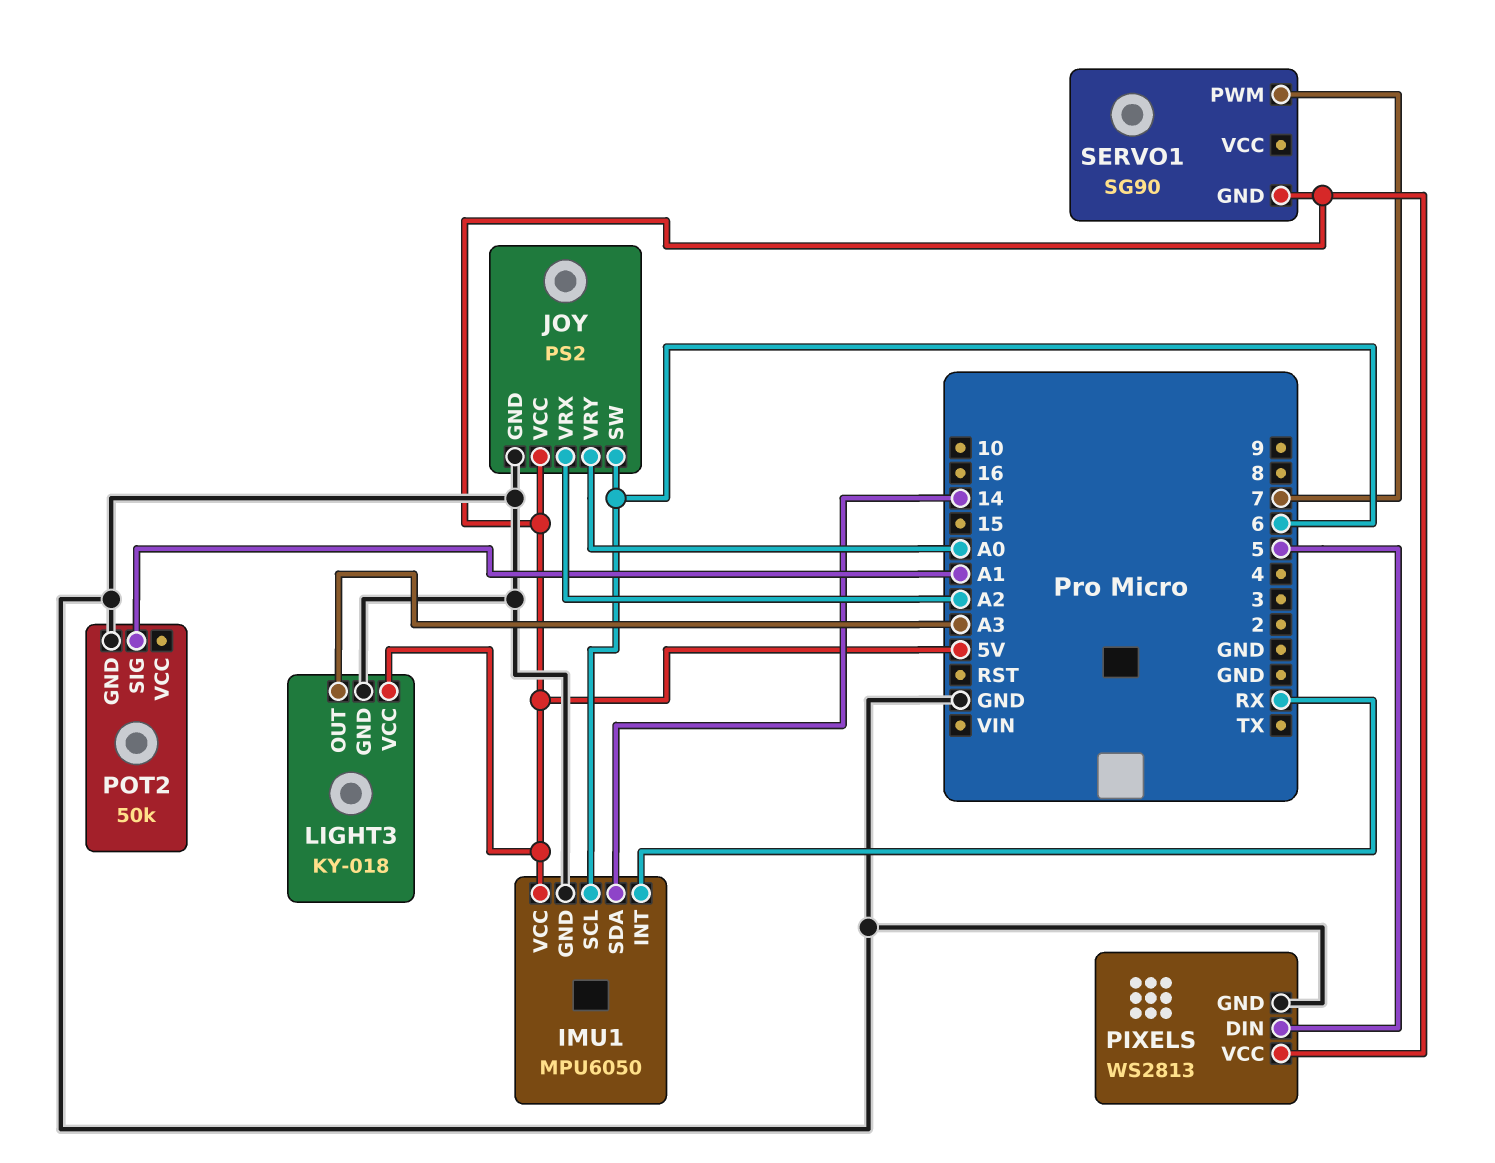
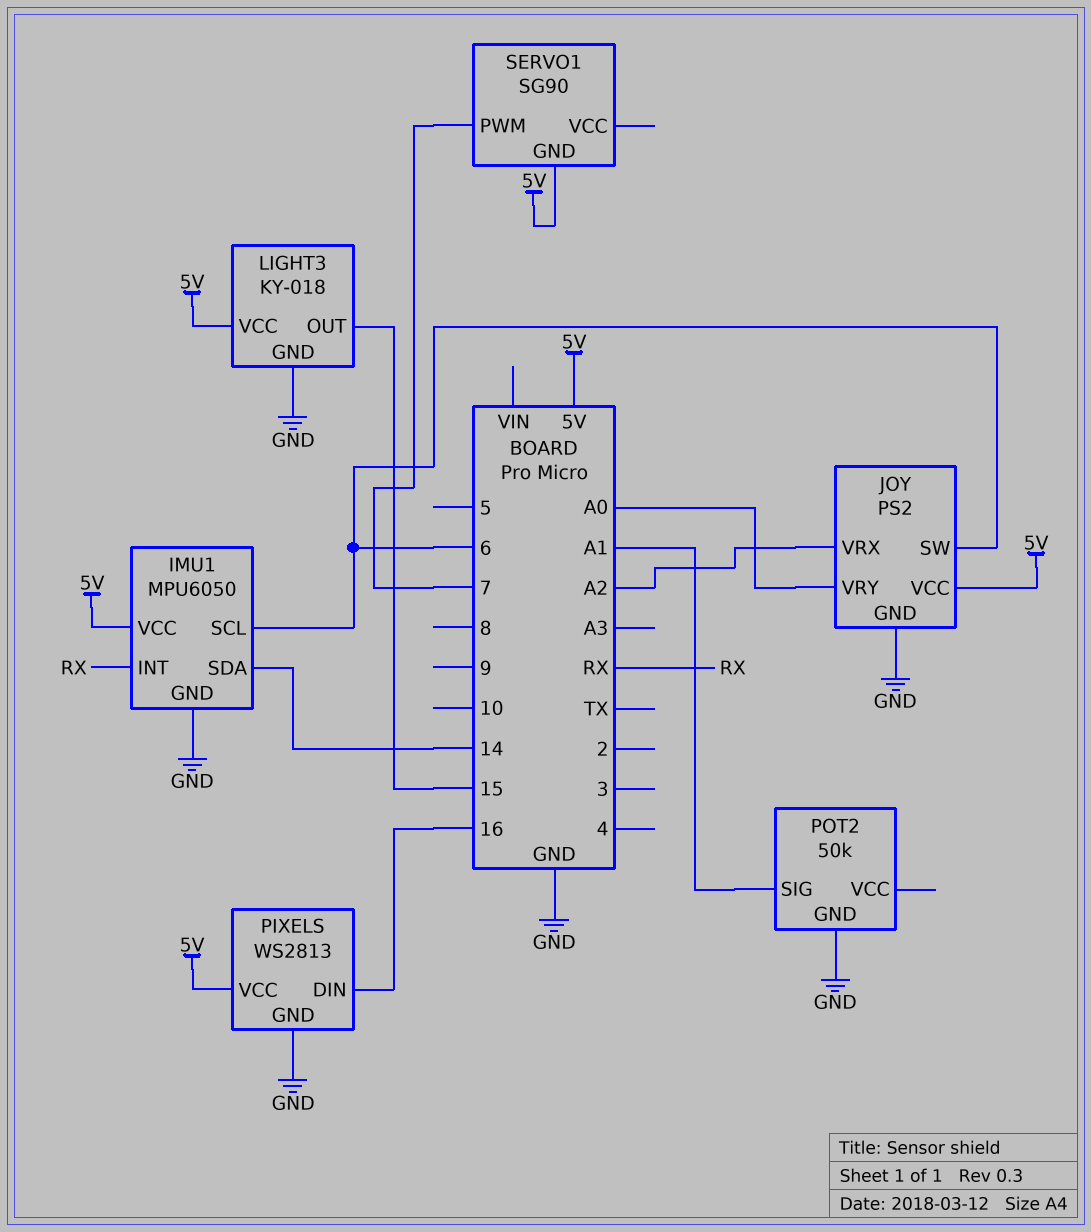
LIGHT3 pin OUT: A3 -> 15
PIXELS pin DIN: 5 -> 16

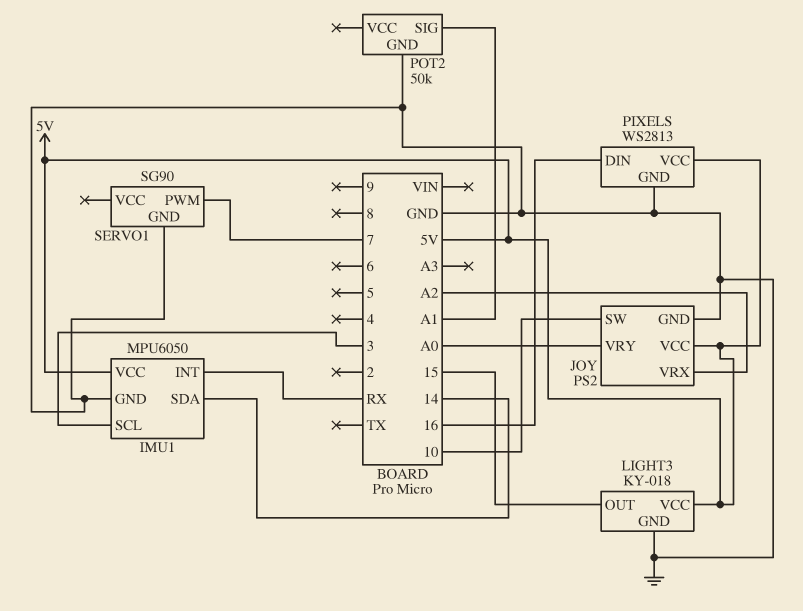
IMU1 pin SCL: 6 -> 3
JOY pin SW: 6 -> 10
SERVO1 pin GND: 5V -> GND

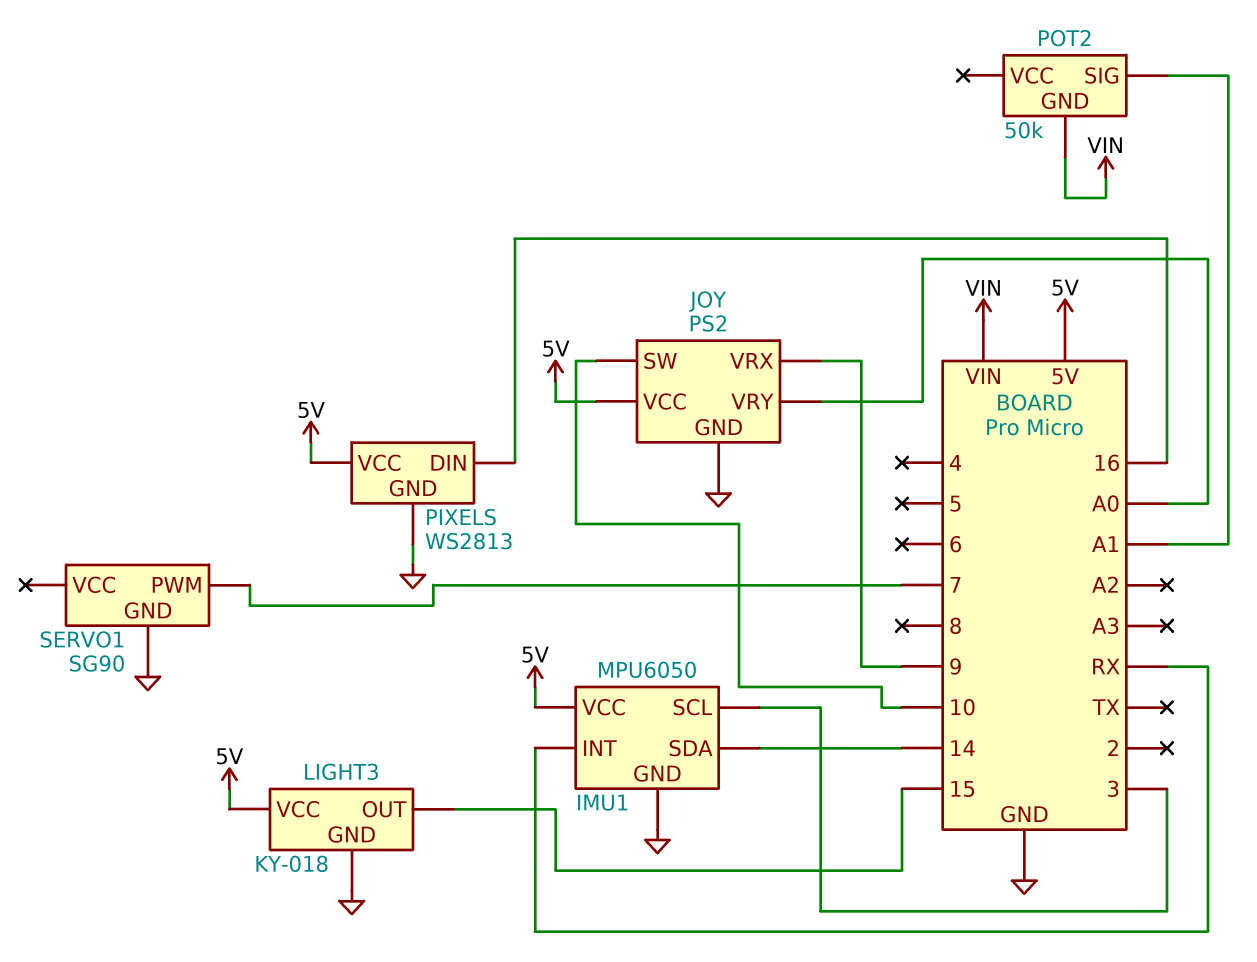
JOY pin VRX: A2 -> 9
POT2 pin GND: GND -> VIN

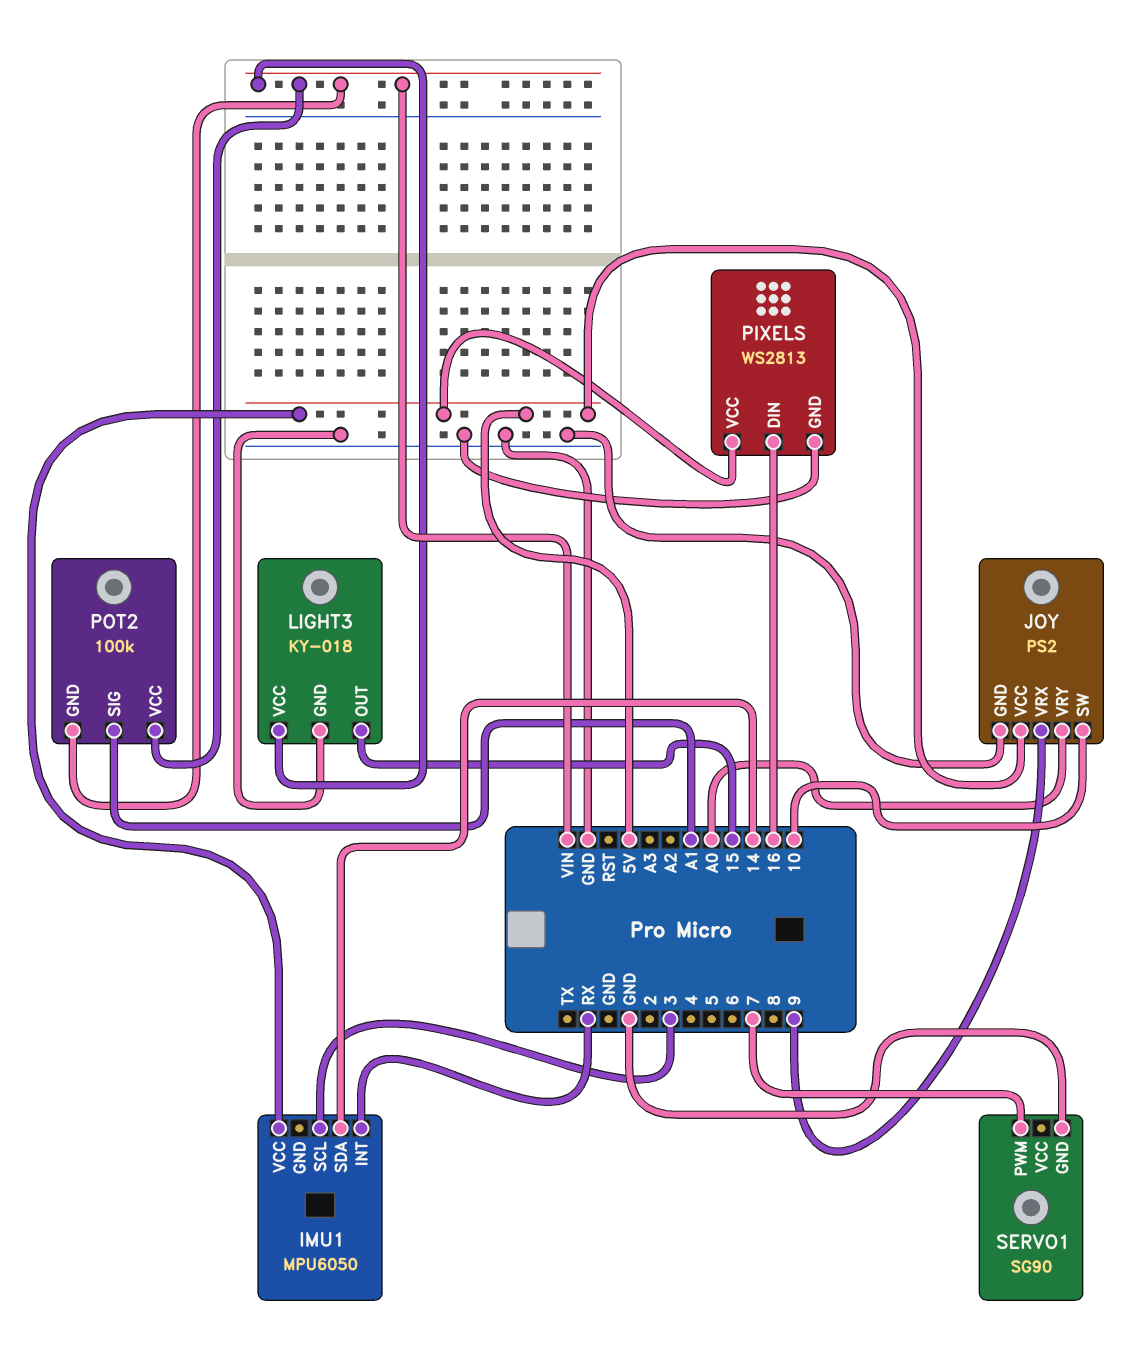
IMU1 pin GND: GND -> none
LIGHT3 pin VCC: 5V -> VIN
POT2: 50k -> 100k
POT2 pin VCC: none -> VIN

